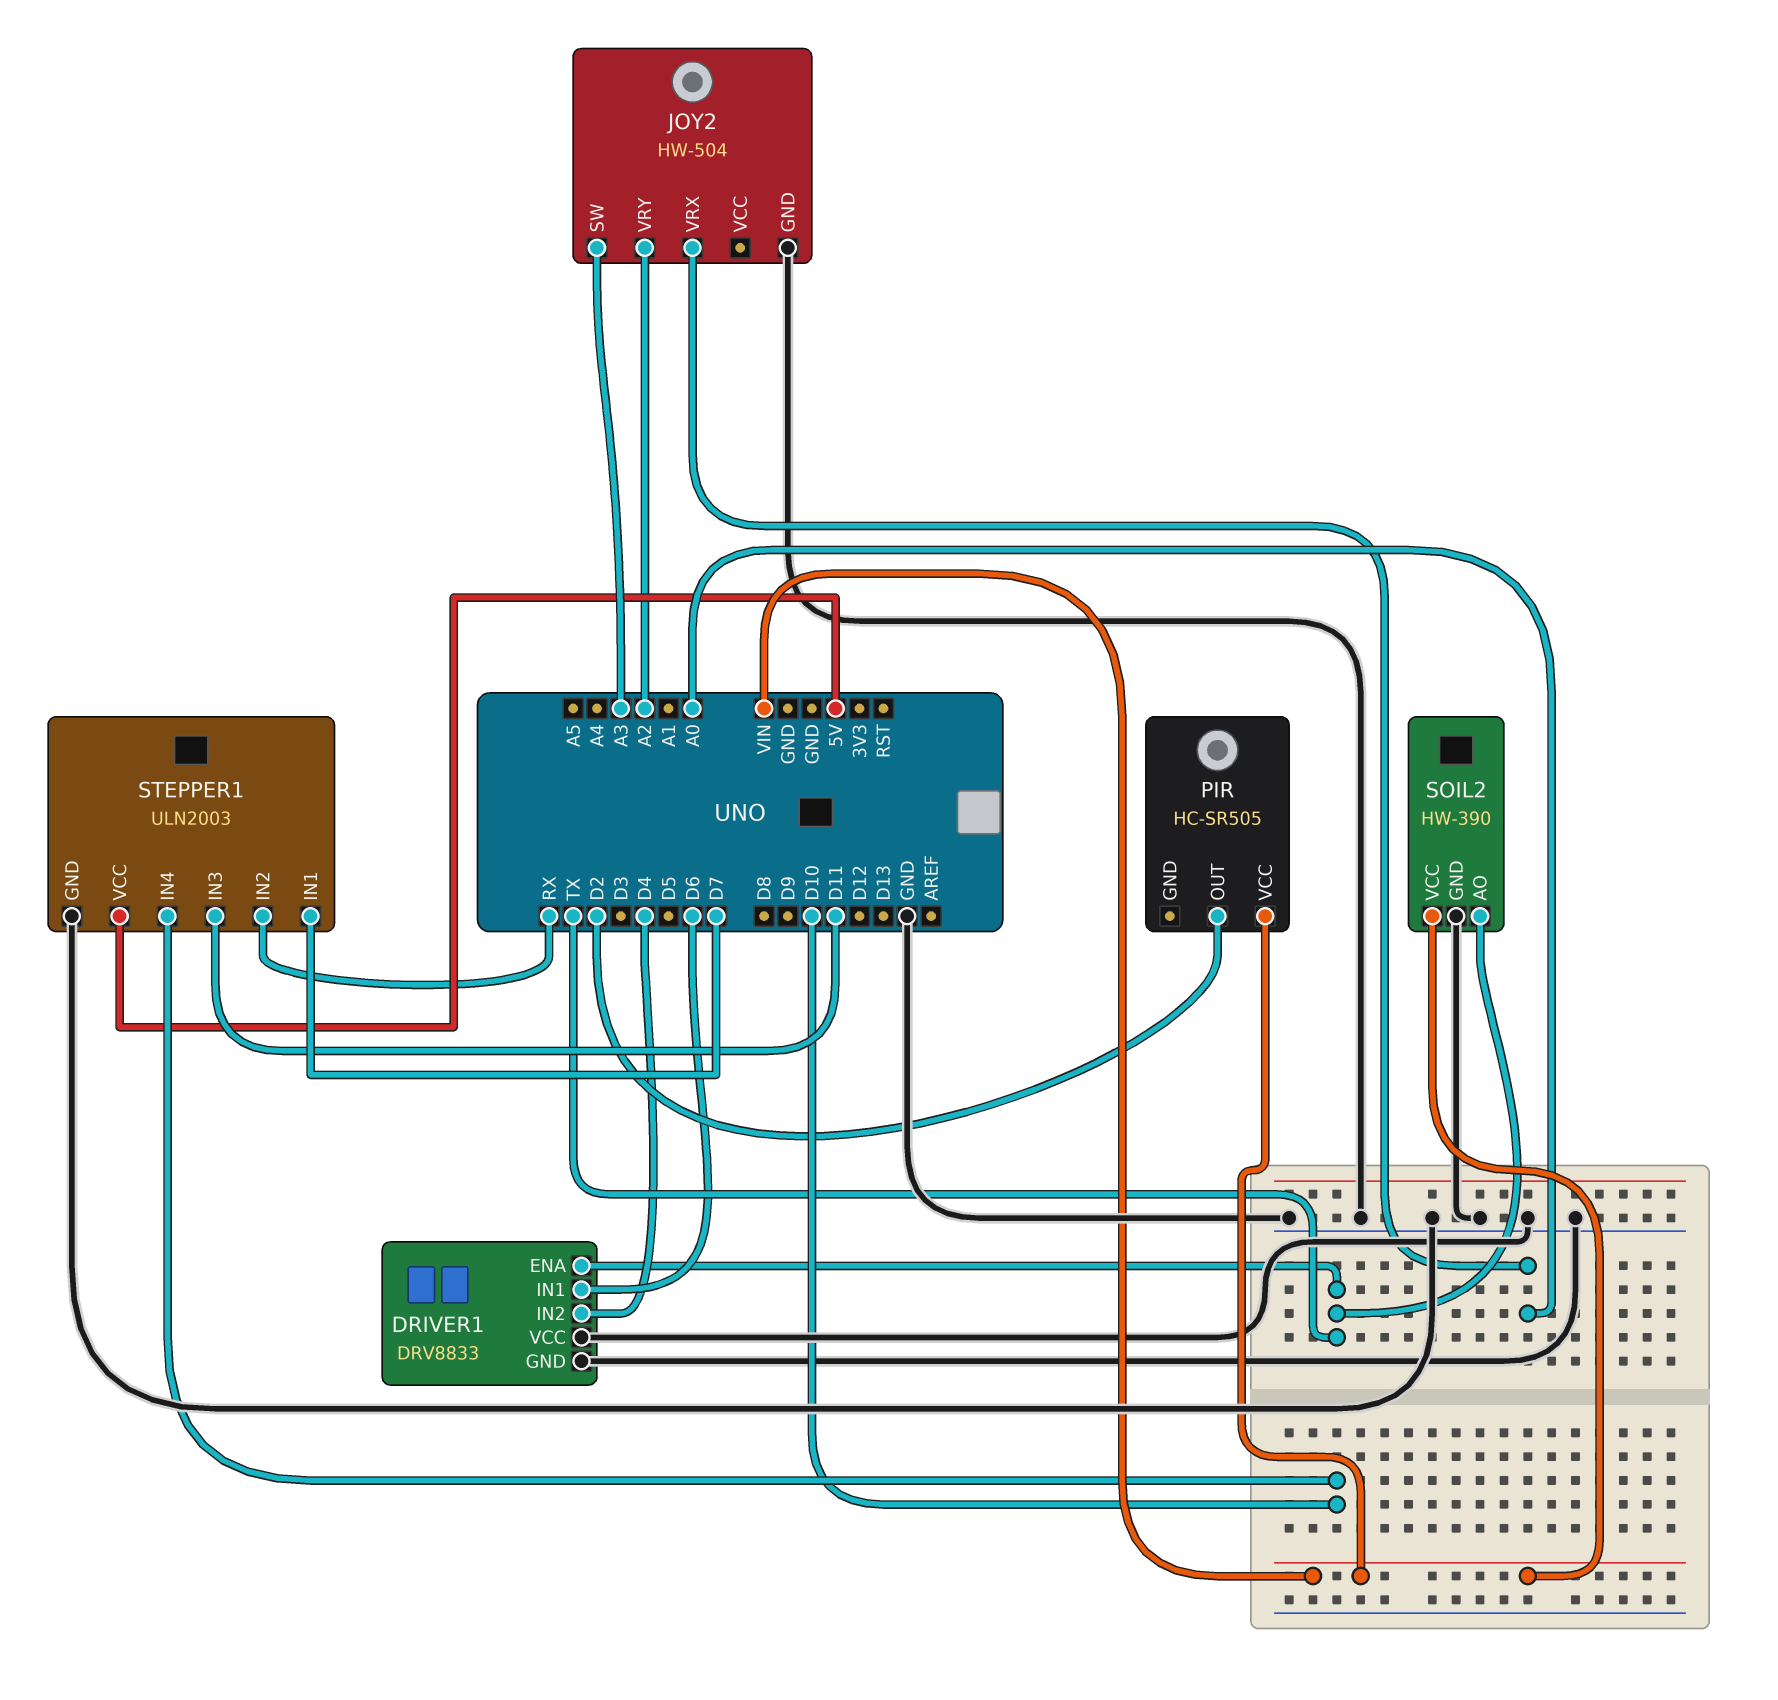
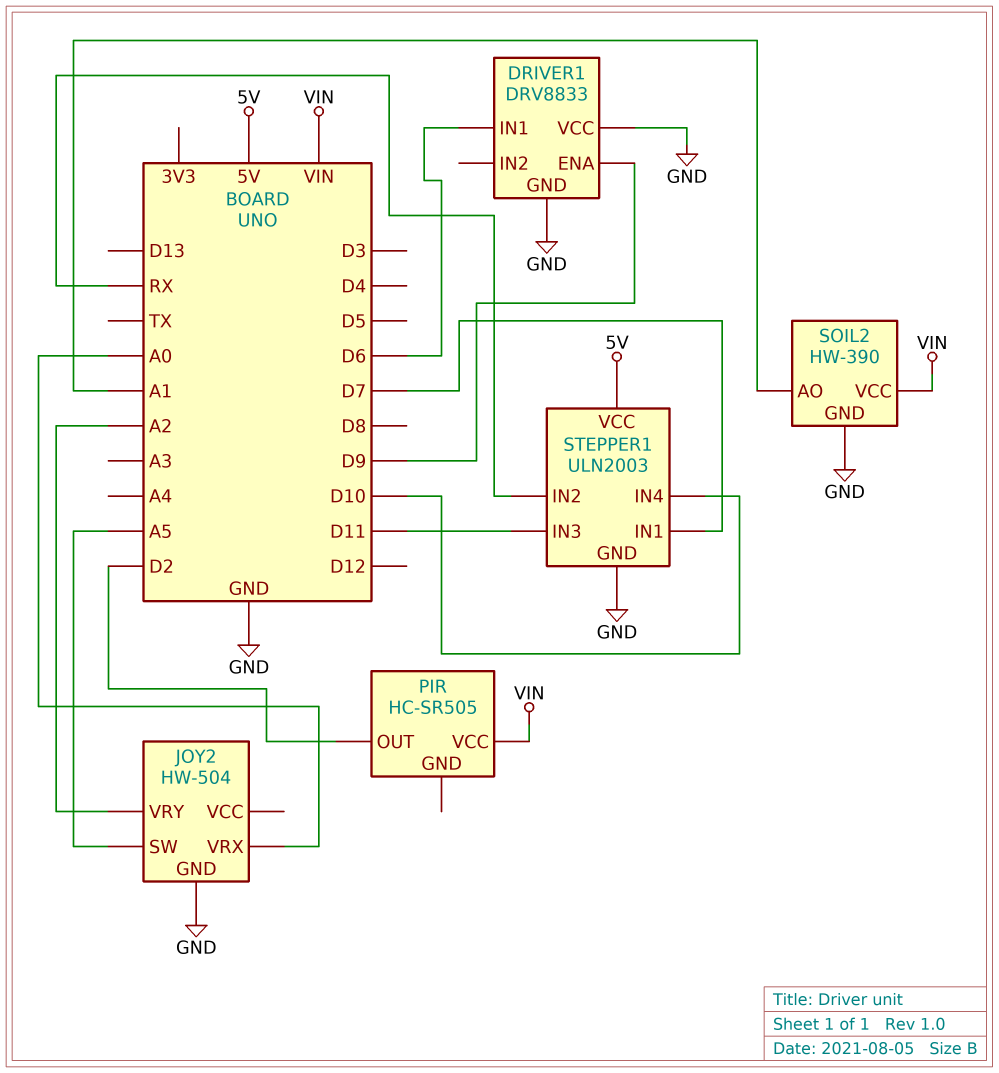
DRIVER1 pin ENA: TX -> D9
DRIVER1 pin IN2: D4 -> none
JOY2 pin SW: A3 -> A5
SOIL2 pin AO: TX -> A1

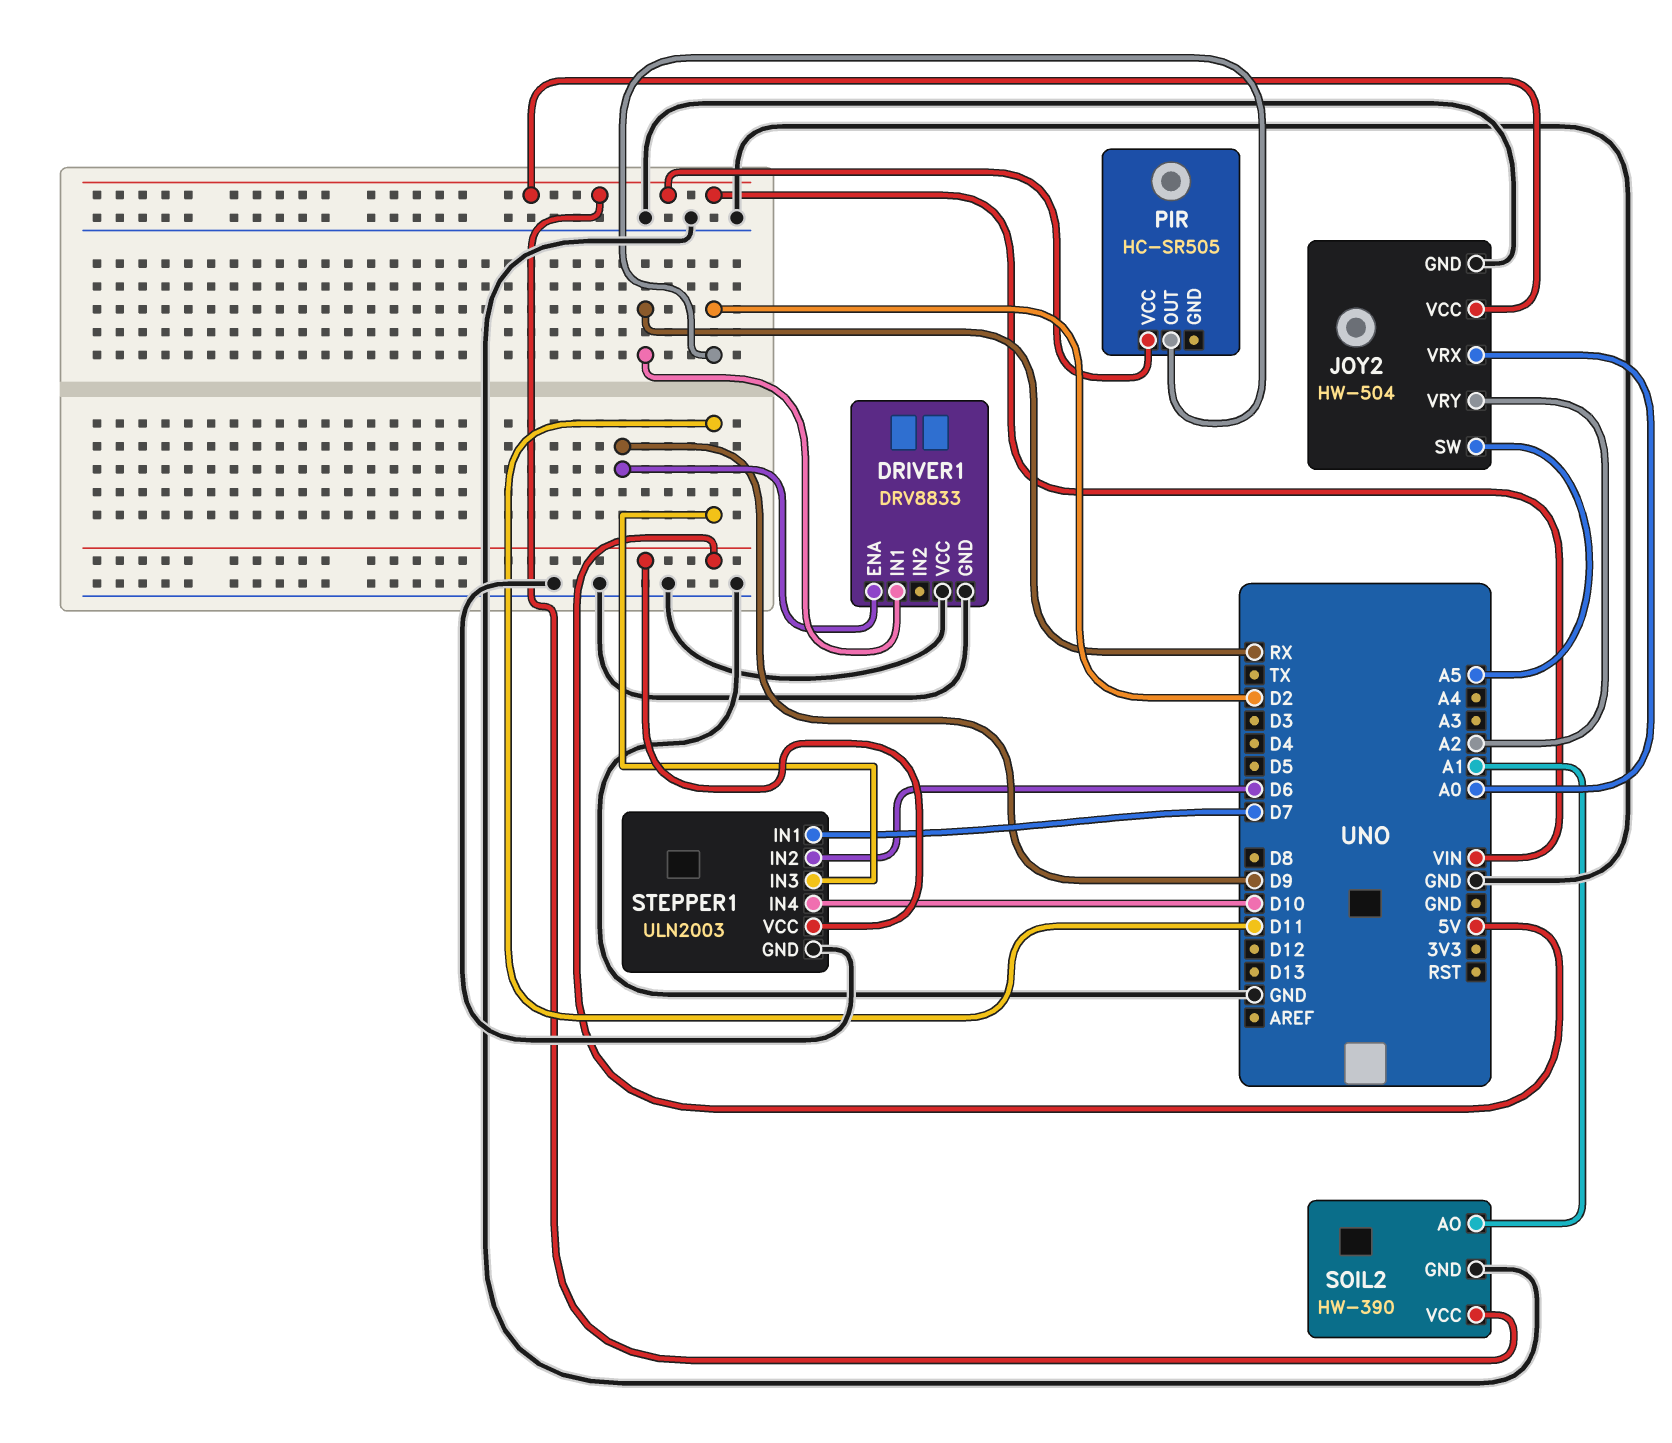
DRIVER1 pin IN1: D6 -> RX
JOY2 pin VCC: none -> VIN
STEPPER1 pin IN2: RX -> D6

